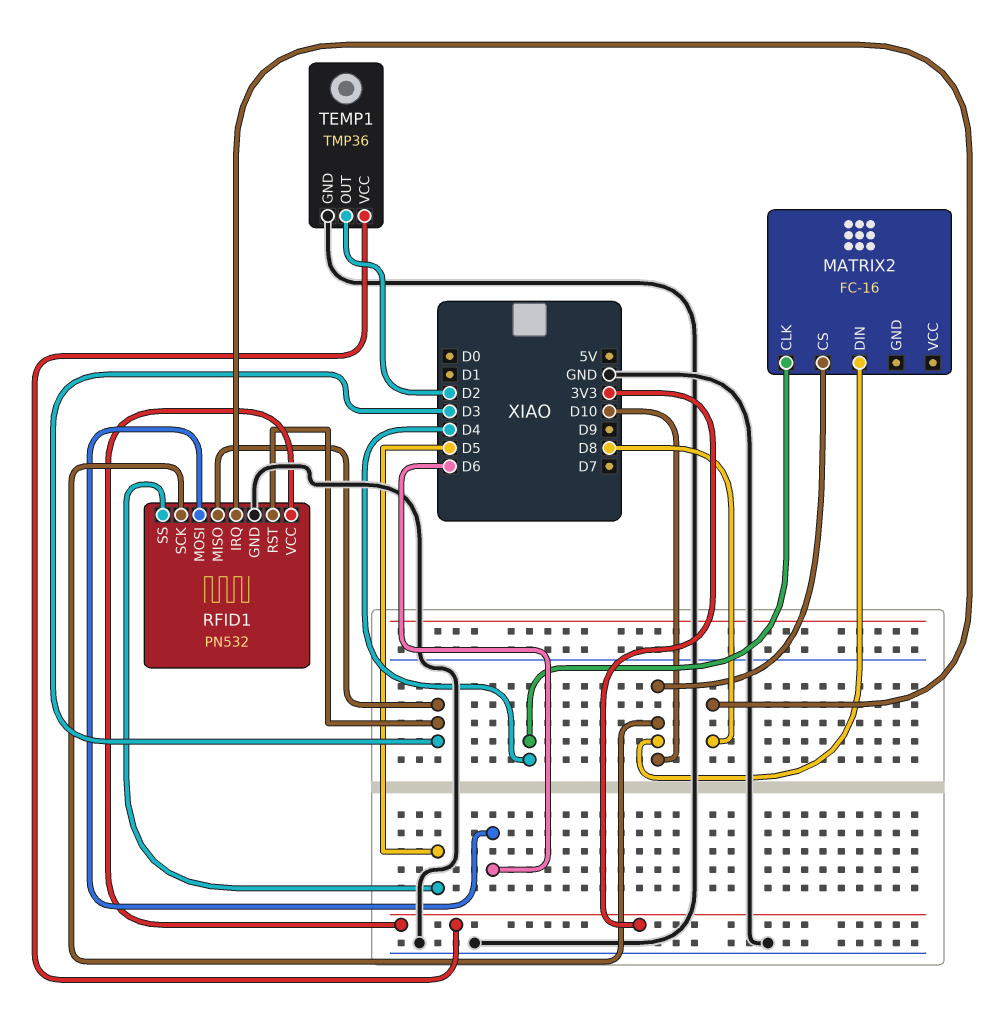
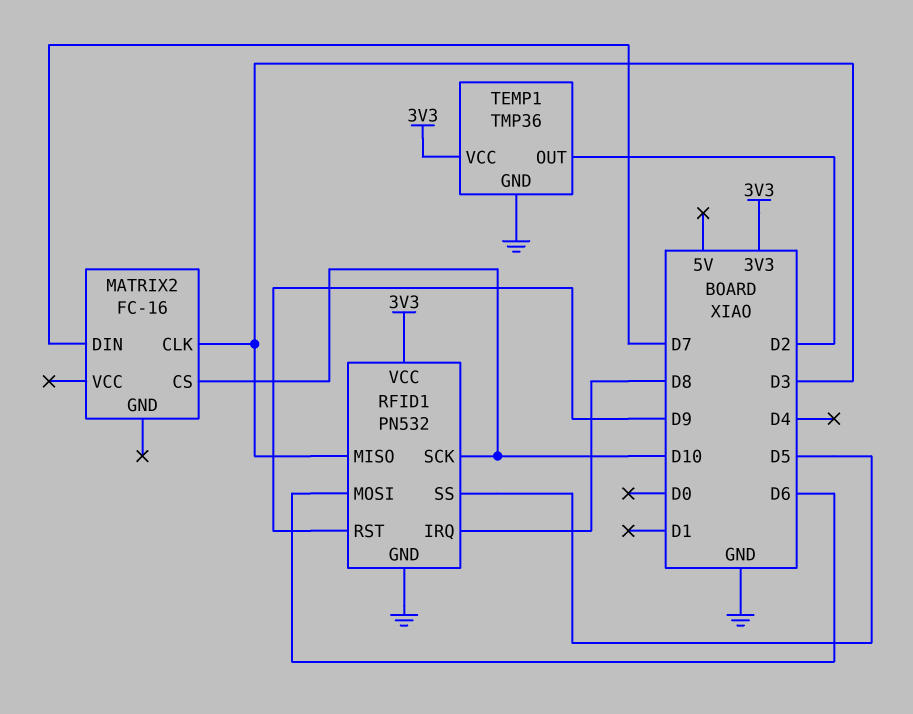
MATRIX2 pin CLK: D4 -> D3
MATRIX2 pin DIN: D10 -> D7
RFID1 pin RST: D3 -> D9

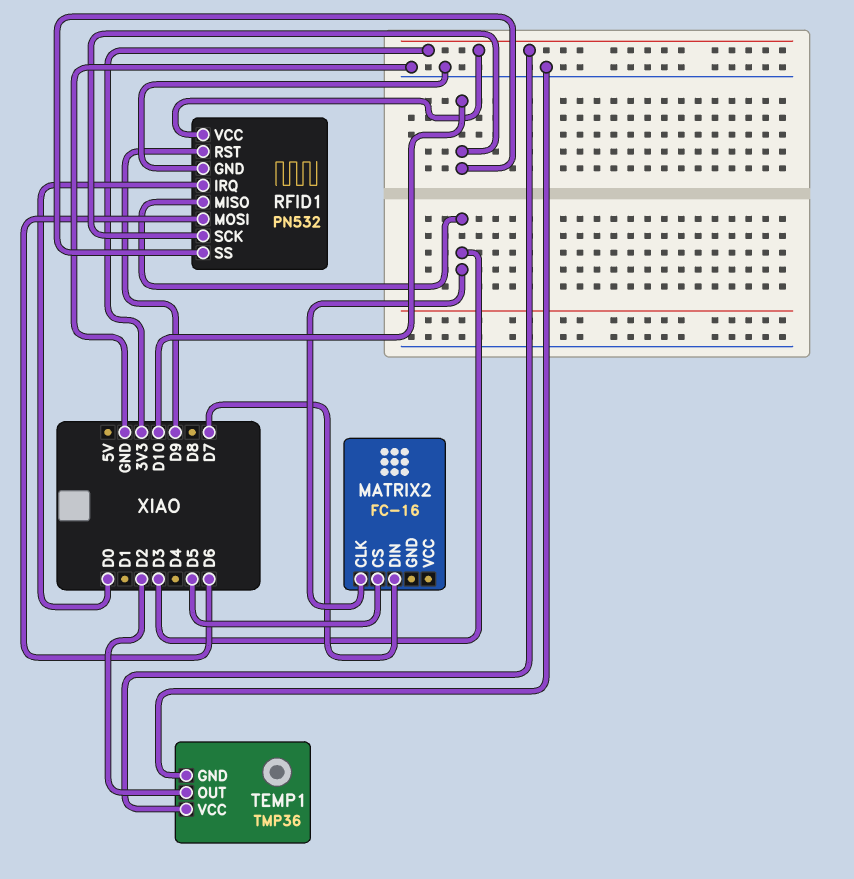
MATRIX2 pin CS: D10 -> D5
RFID1 pin IRQ: D8 -> D0
RFID1 pin SS: D5 -> D10

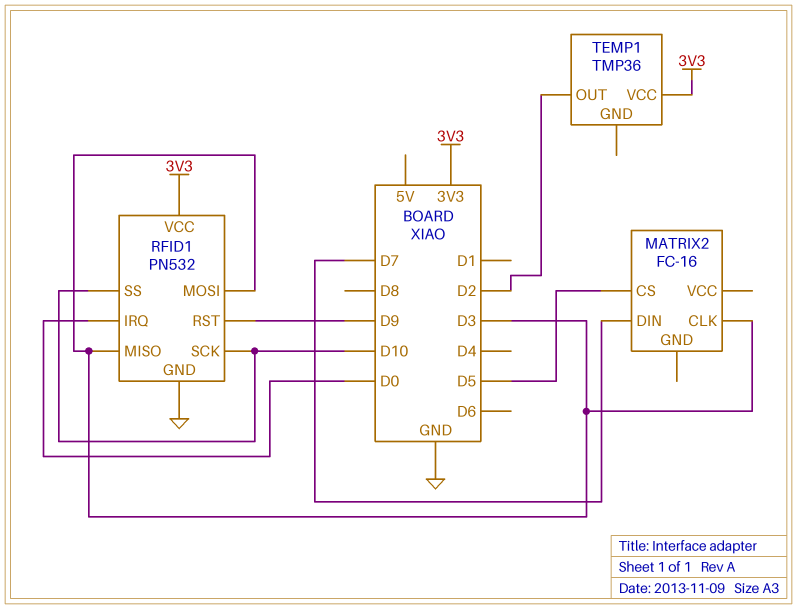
RFID1 pin MOSI: D6 -> D3
TEMP1 pin GND: GND -> none

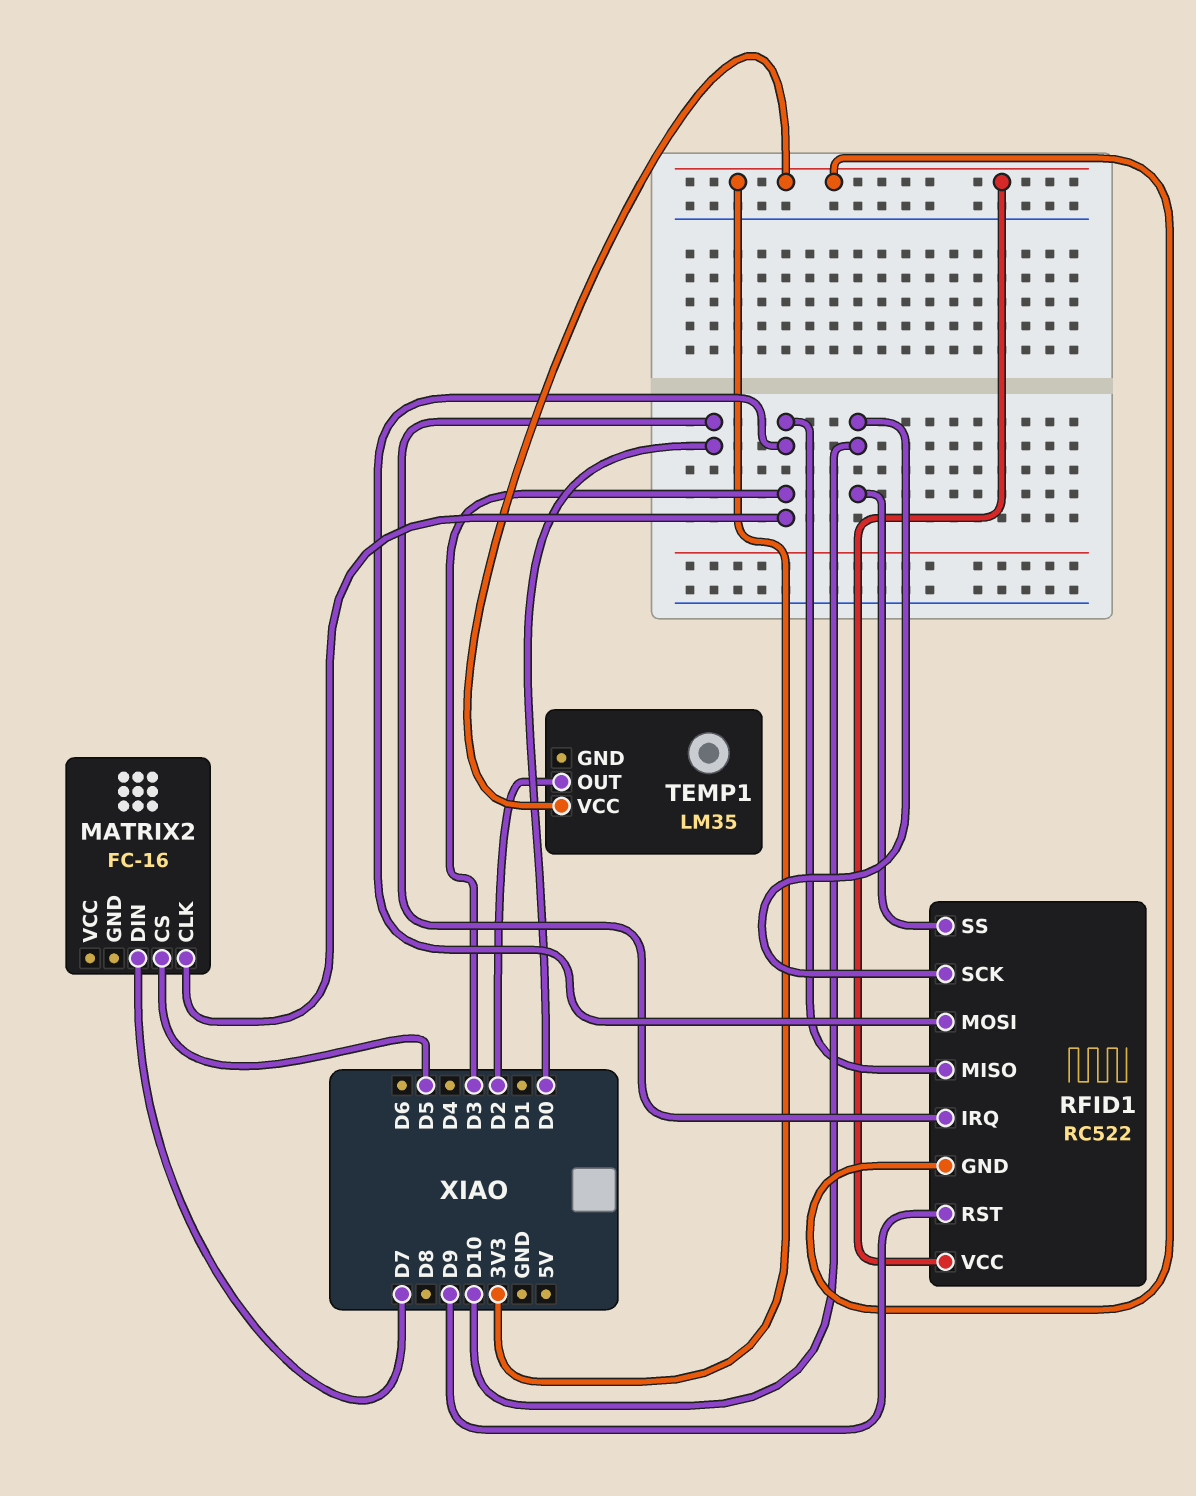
RFID1: PN532 -> RC522
RFID1 pin GND: GND -> 3V3
TEMP1: TMP36 -> LM35

